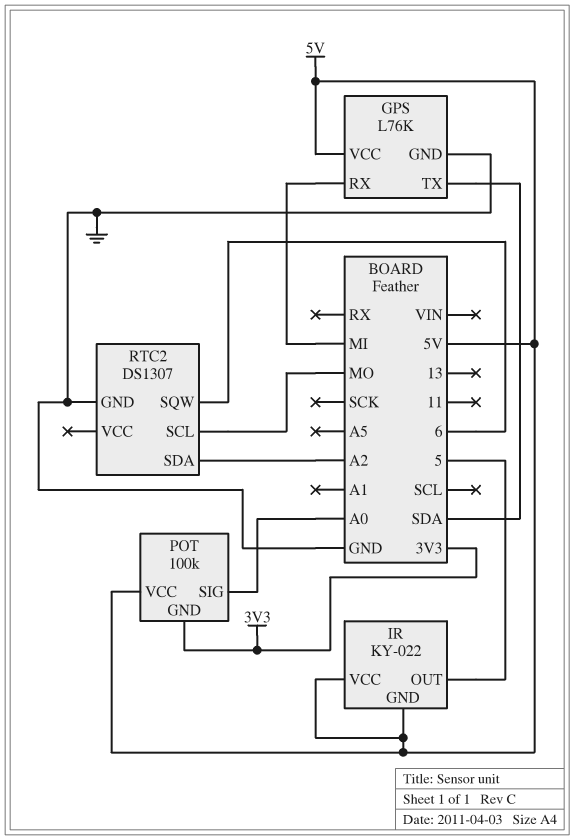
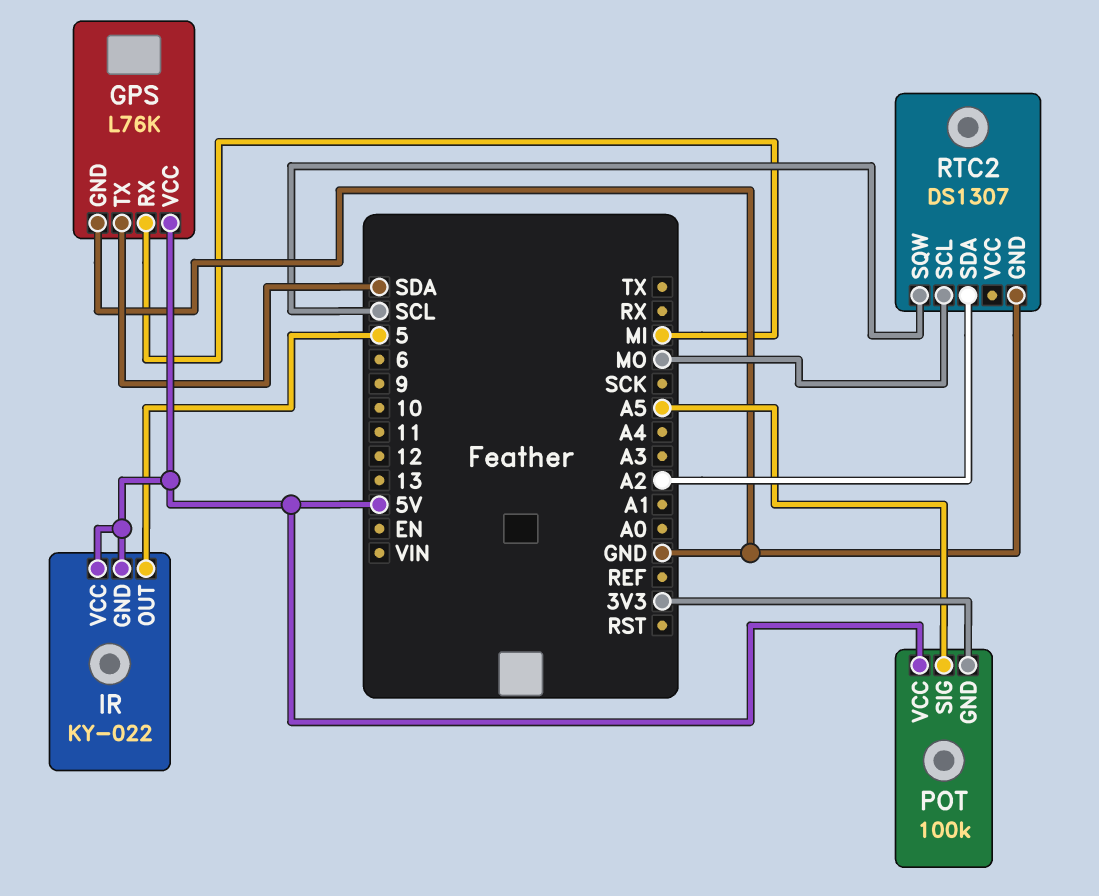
POT pin SIG: A0 -> A5
RTC2 pin SQW: 6 -> SCL

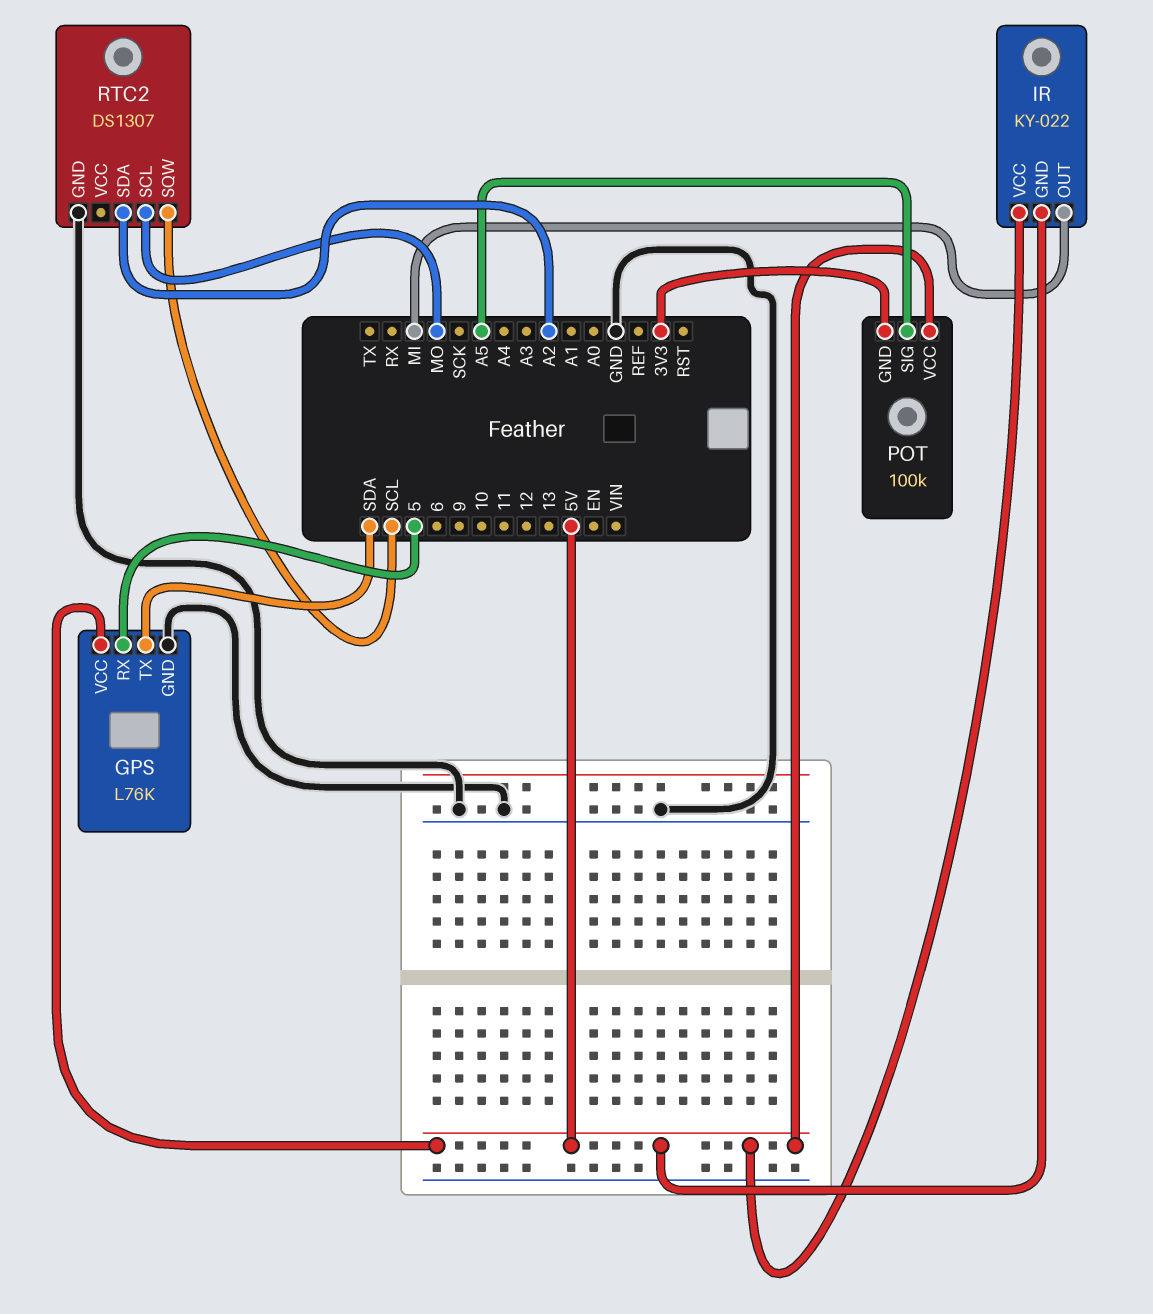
GPS pin RX: MI -> 5
IR pin OUT: 5 -> MI

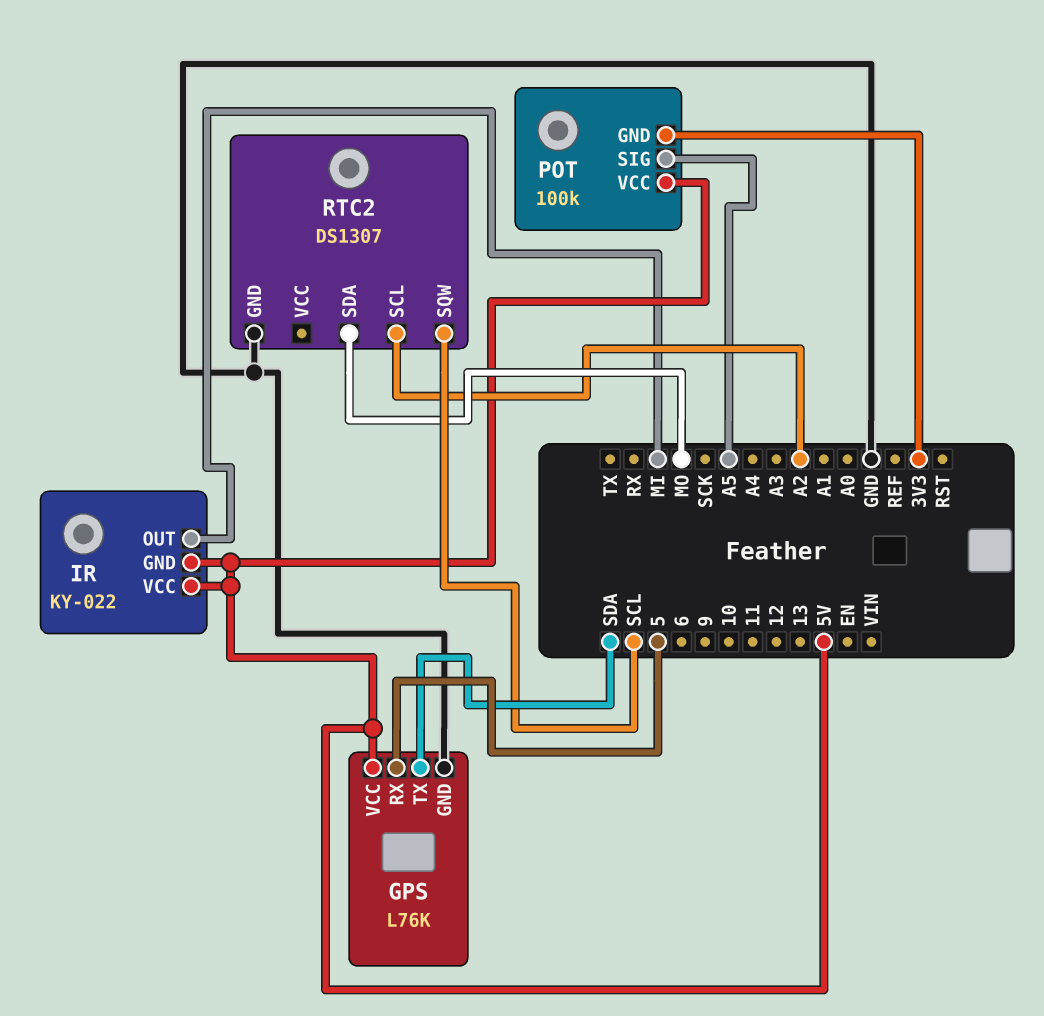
RTC2 pin SCL: MO -> A2
RTC2 pin SDA: A2 -> MO

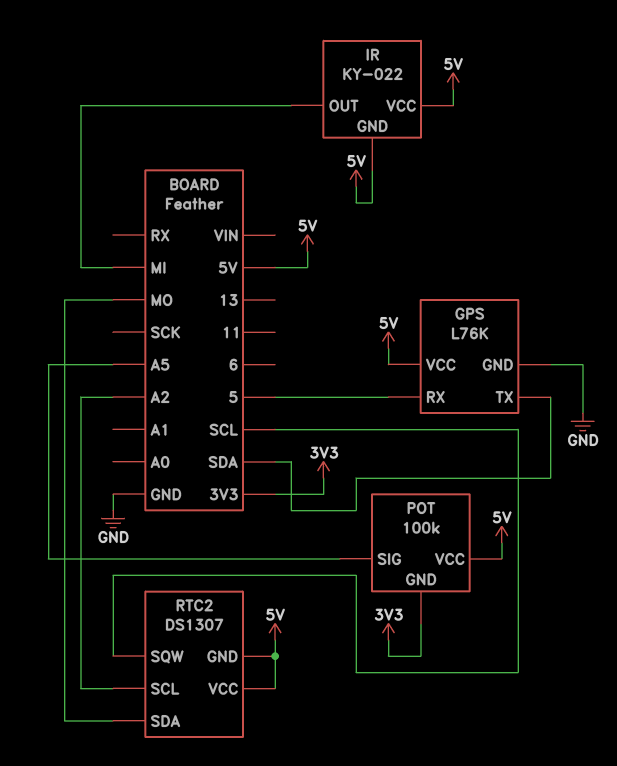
RTC2 pin GND: GND -> 5V
RTC2 pin VCC: none -> 5V

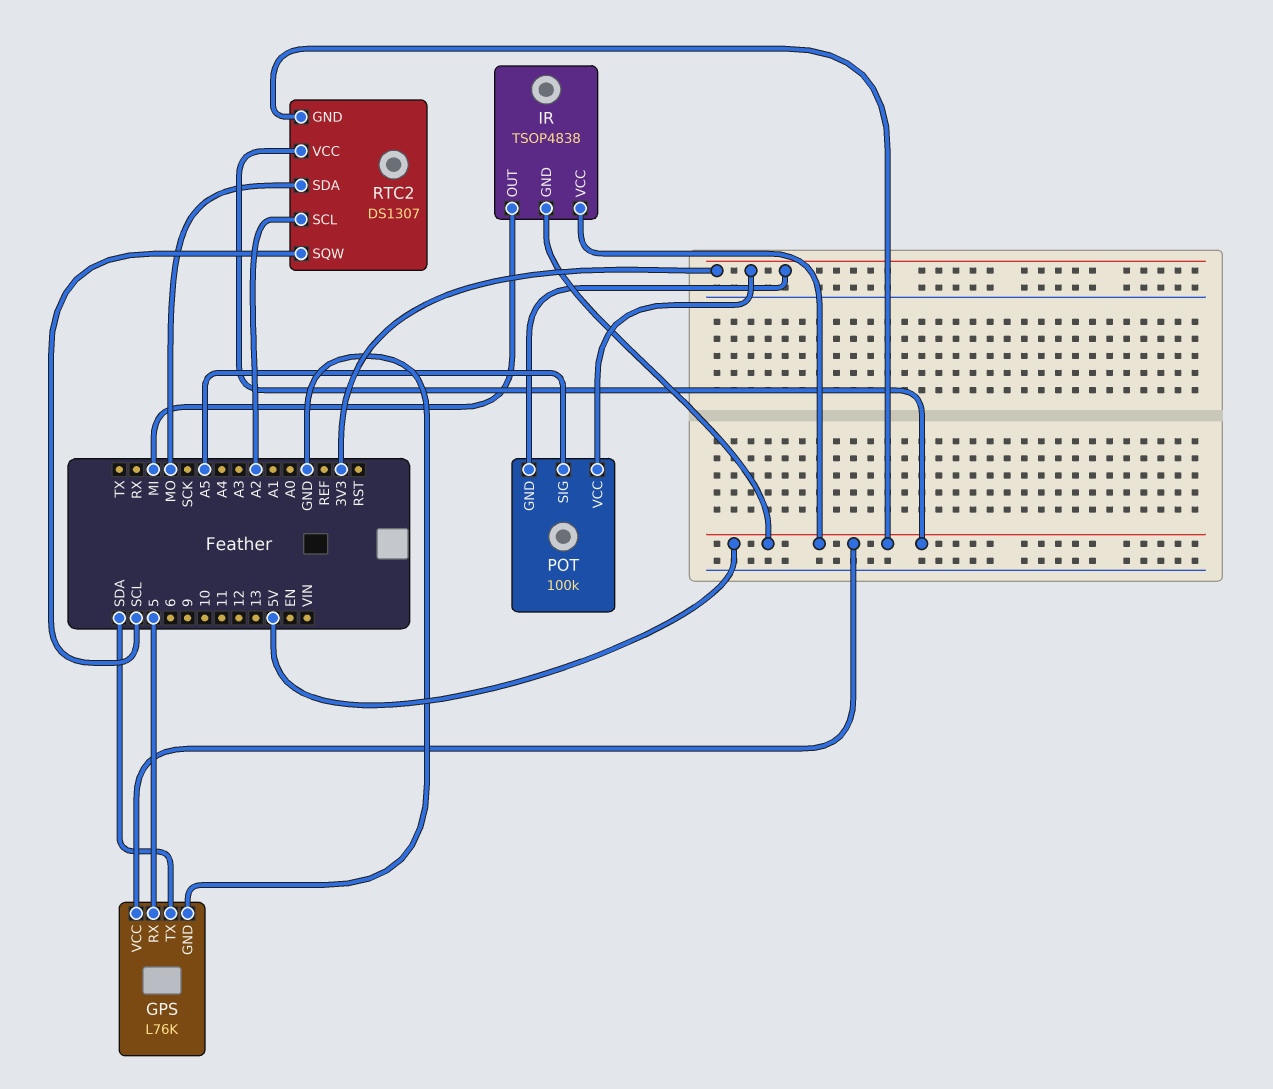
IR: KY-022 -> TSOP4838
POT pin VCC: 5V -> 3V3

